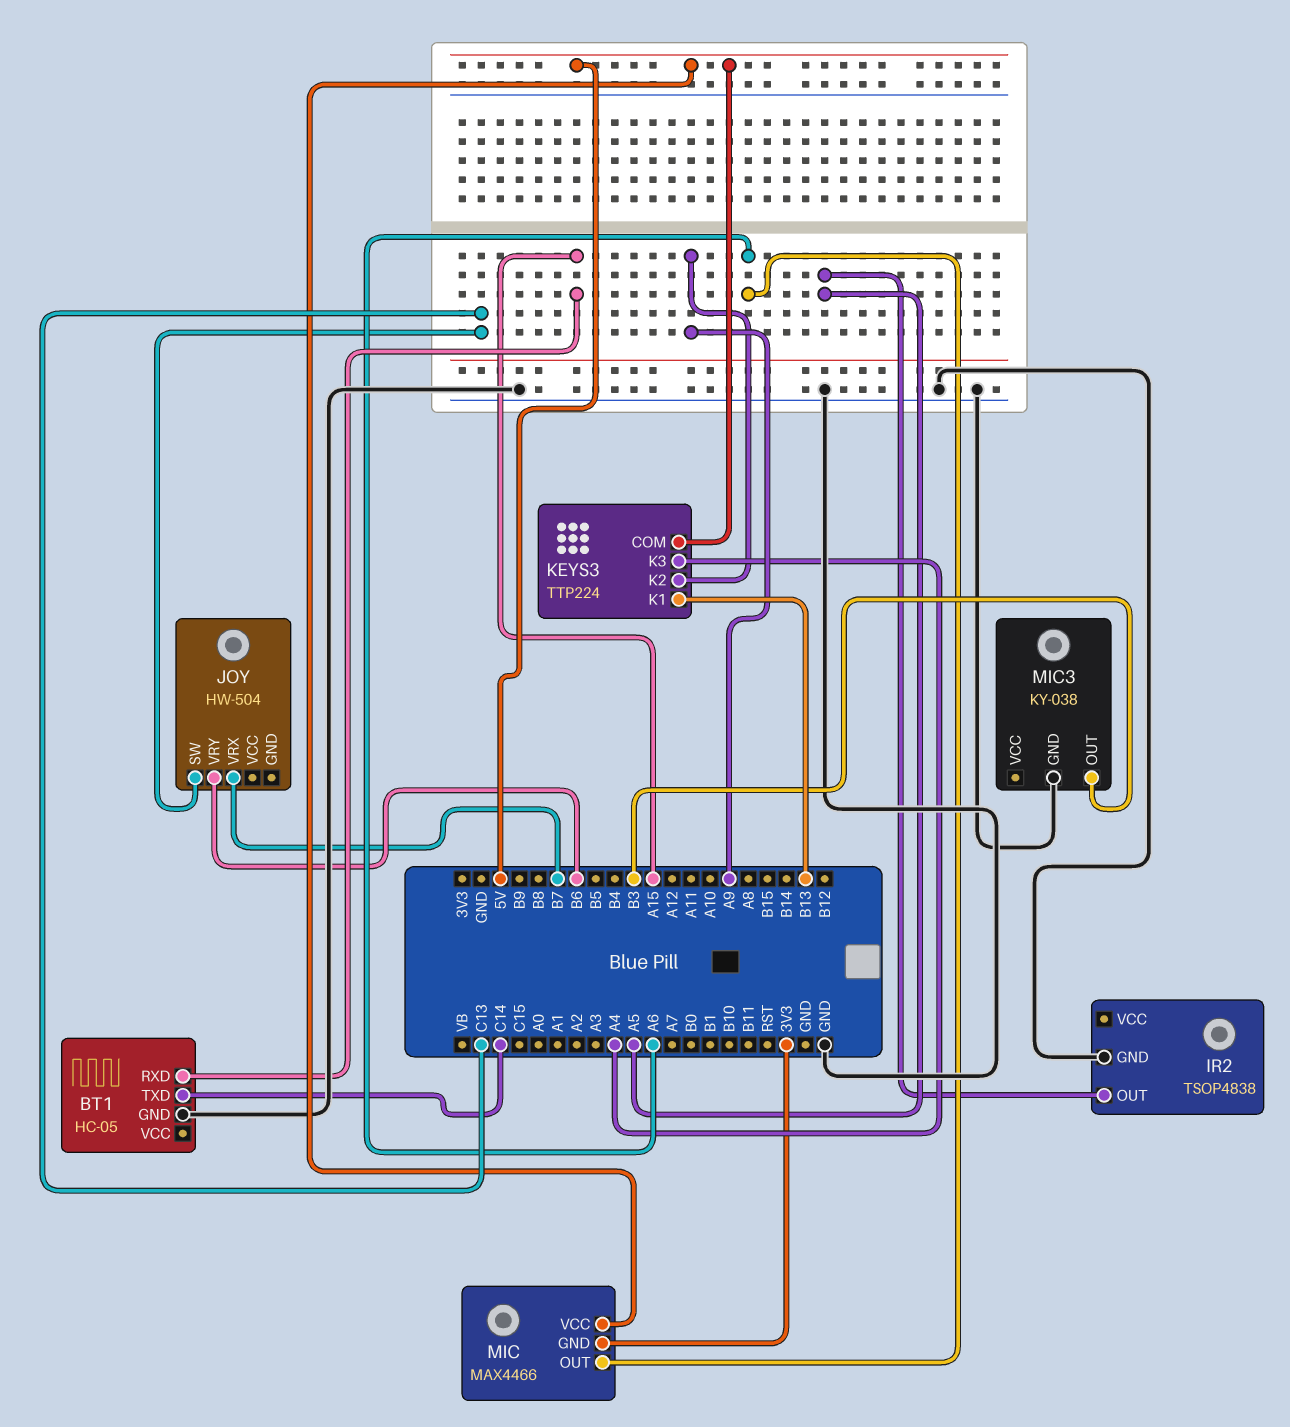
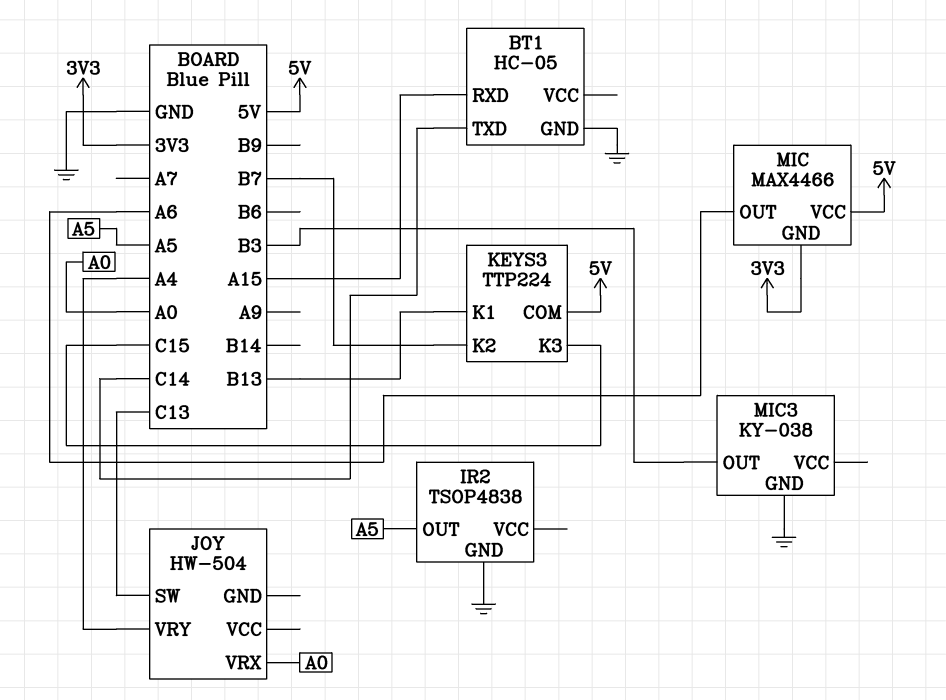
JOY pin VRX: B7 -> A0
JOY pin VRY: B6 -> A4
KEYS3 pin K2: A9 -> B7
KEYS3 pin K3: A4 -> C15

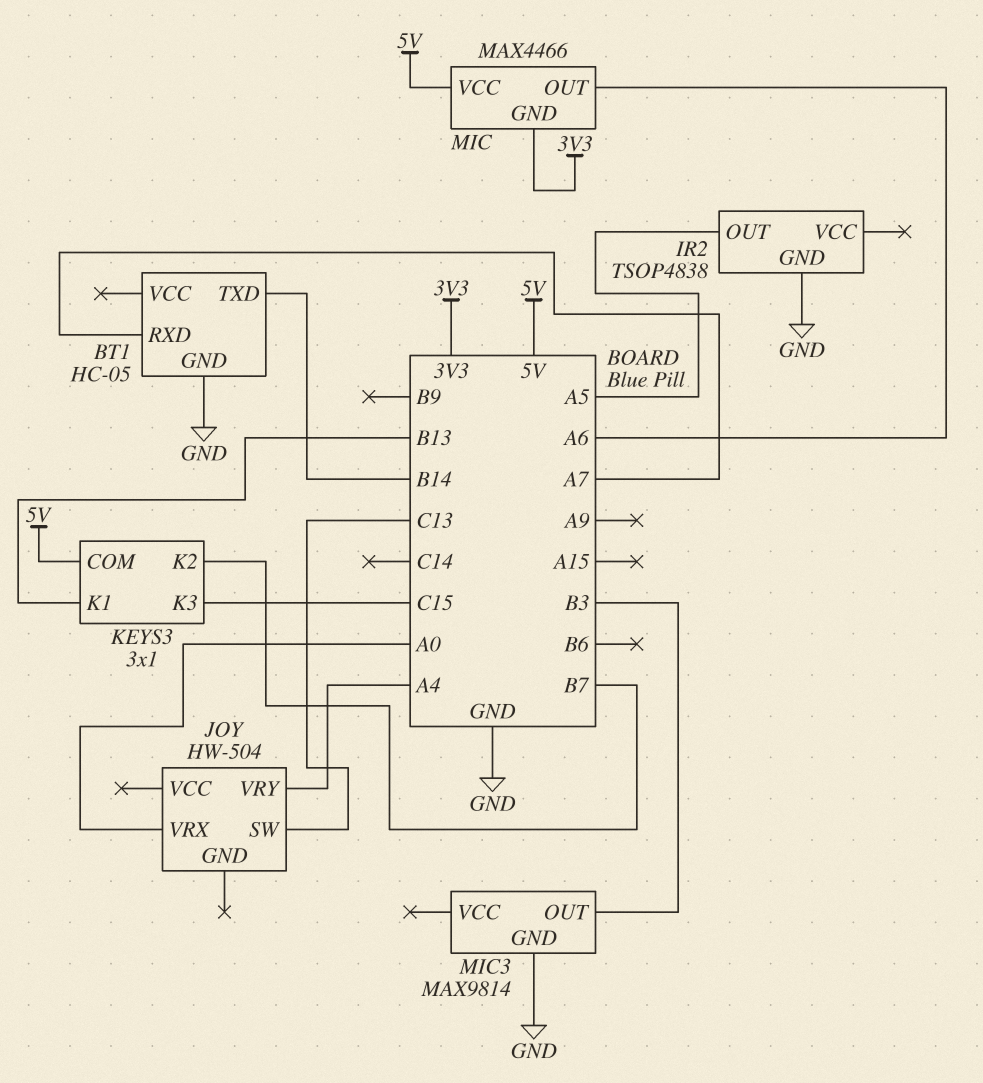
BT1 pin RXD: A15 -> A7
BT1 pin TXD: C14 -> B14
KEYS3: TTP224 -> 3x1
MIC3: KY-038 -> MAX9814

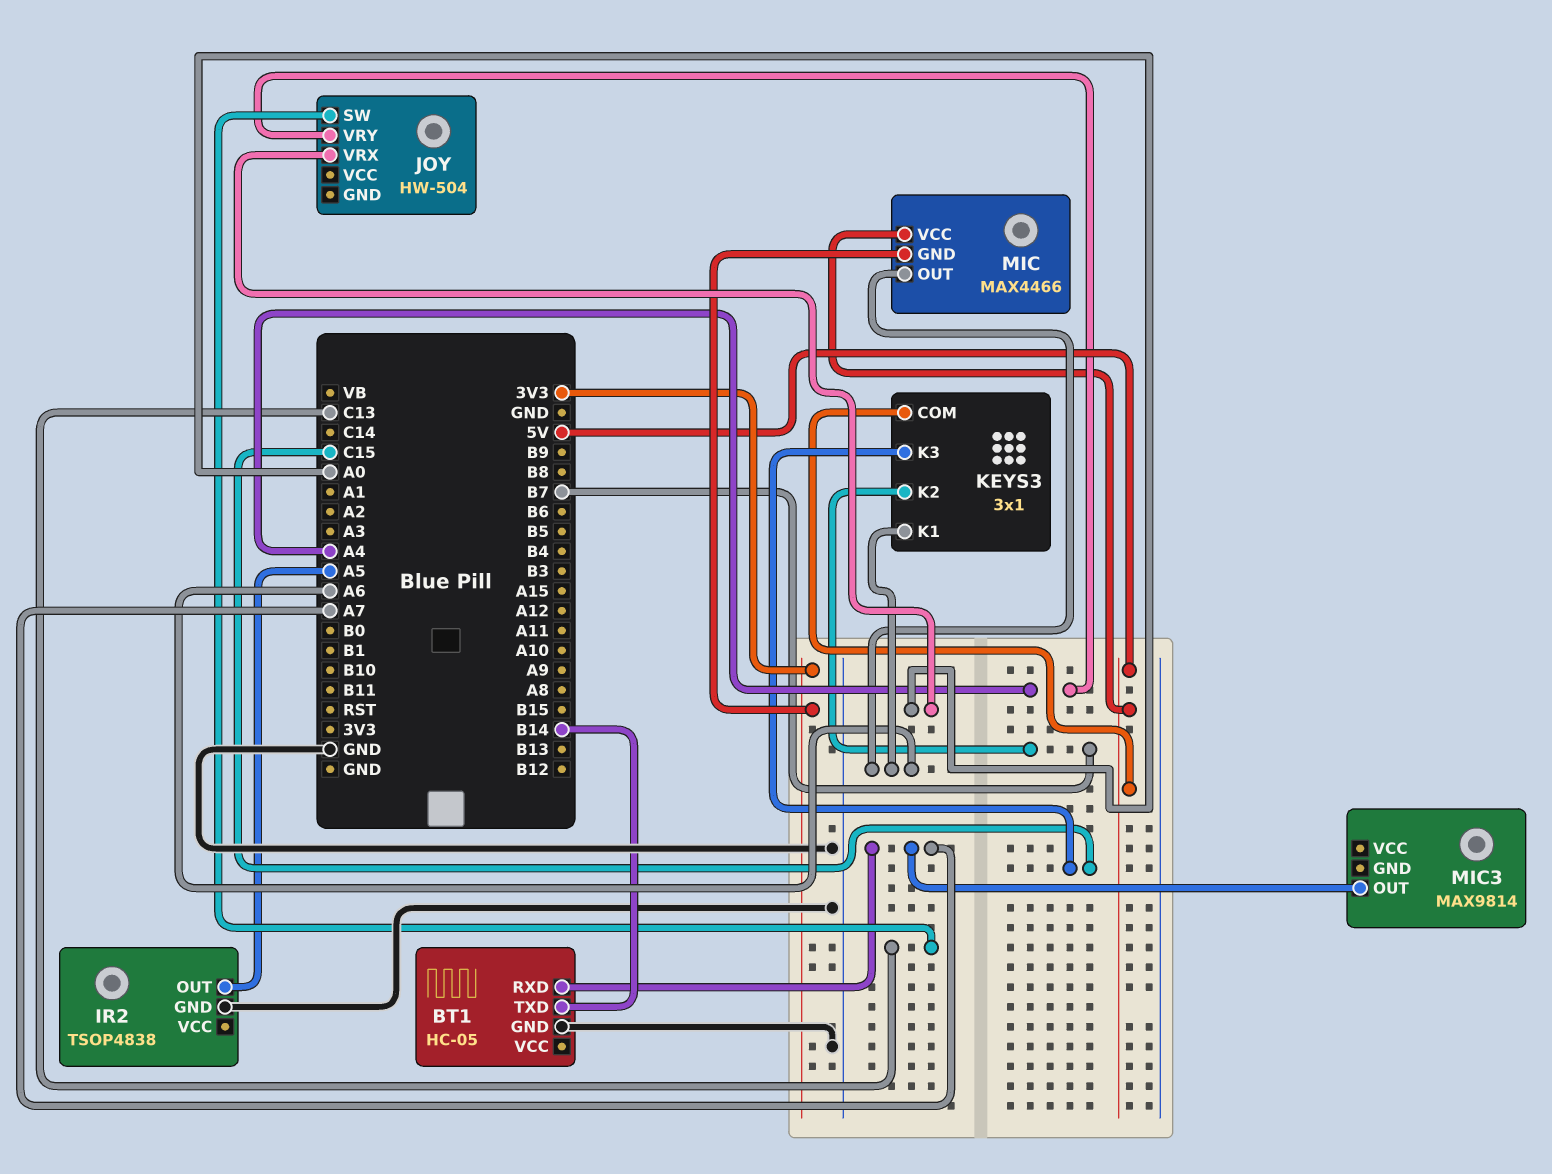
KEYS3 pin K1: B13 -> A6
MIC3 pin GND: GND -> none
MIC3 pin OUT: B3 -> A7

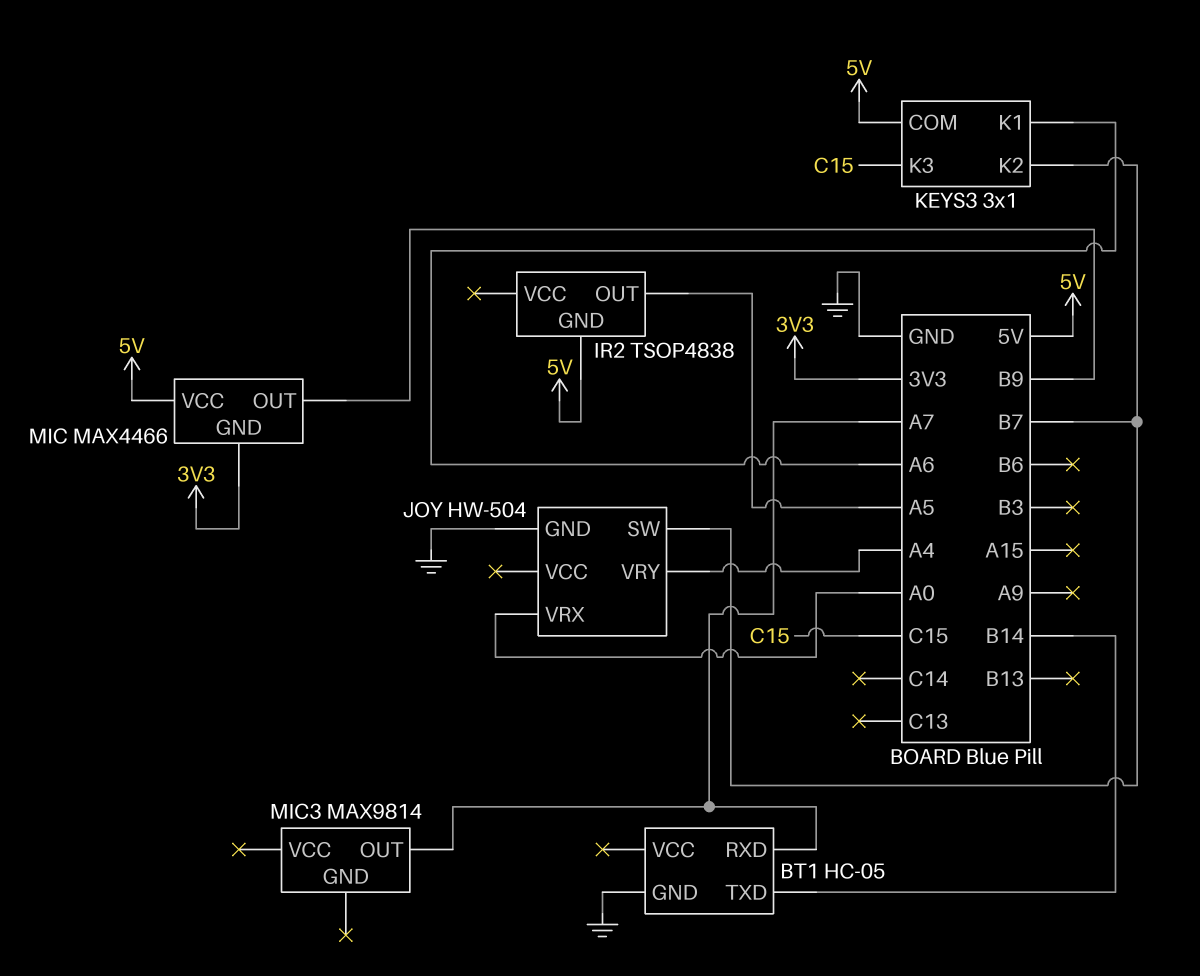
IR2 pin GND: GND -> 5V
JOY pin GND: none -> GND
JOY pin SW: C13 -> B7
MIC pin OUT: A6 -> B9

